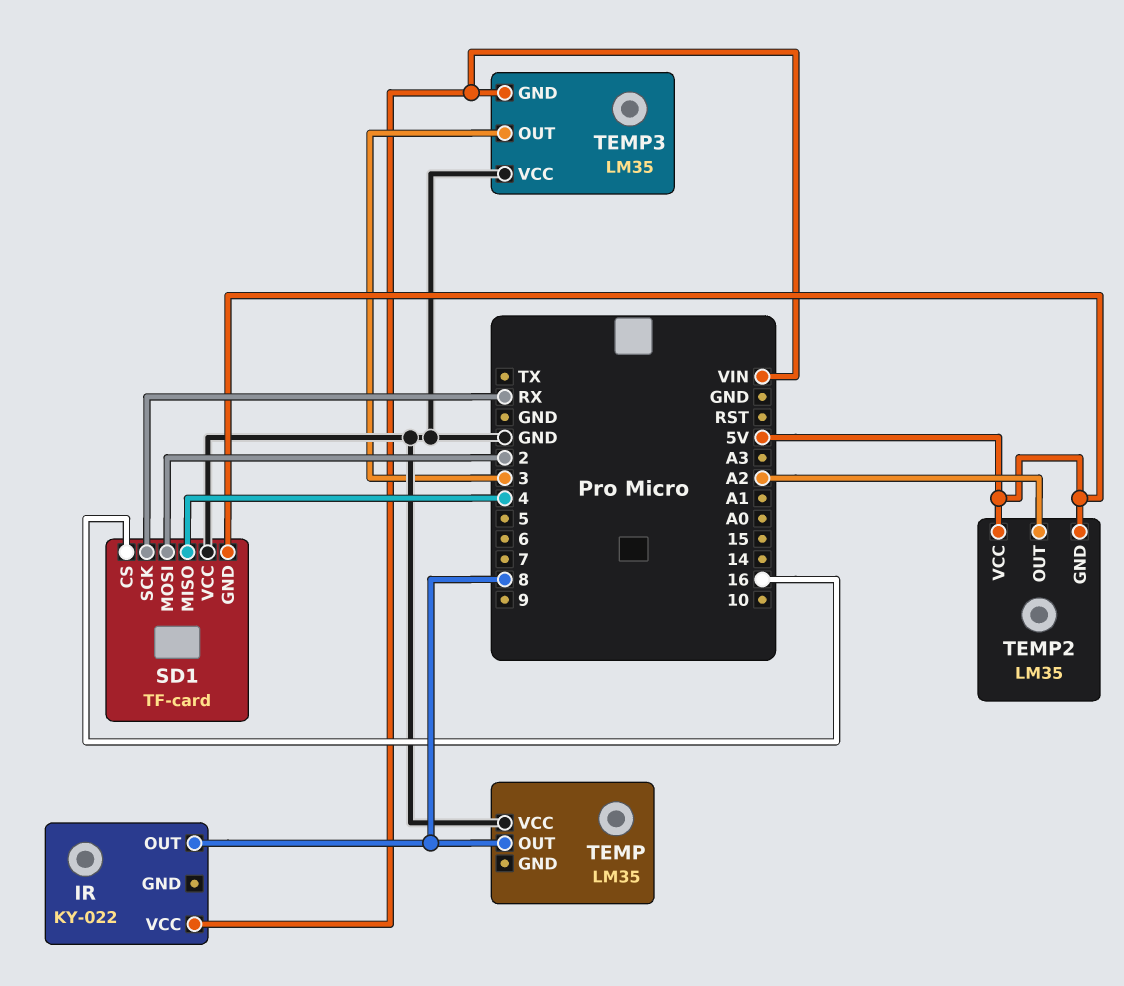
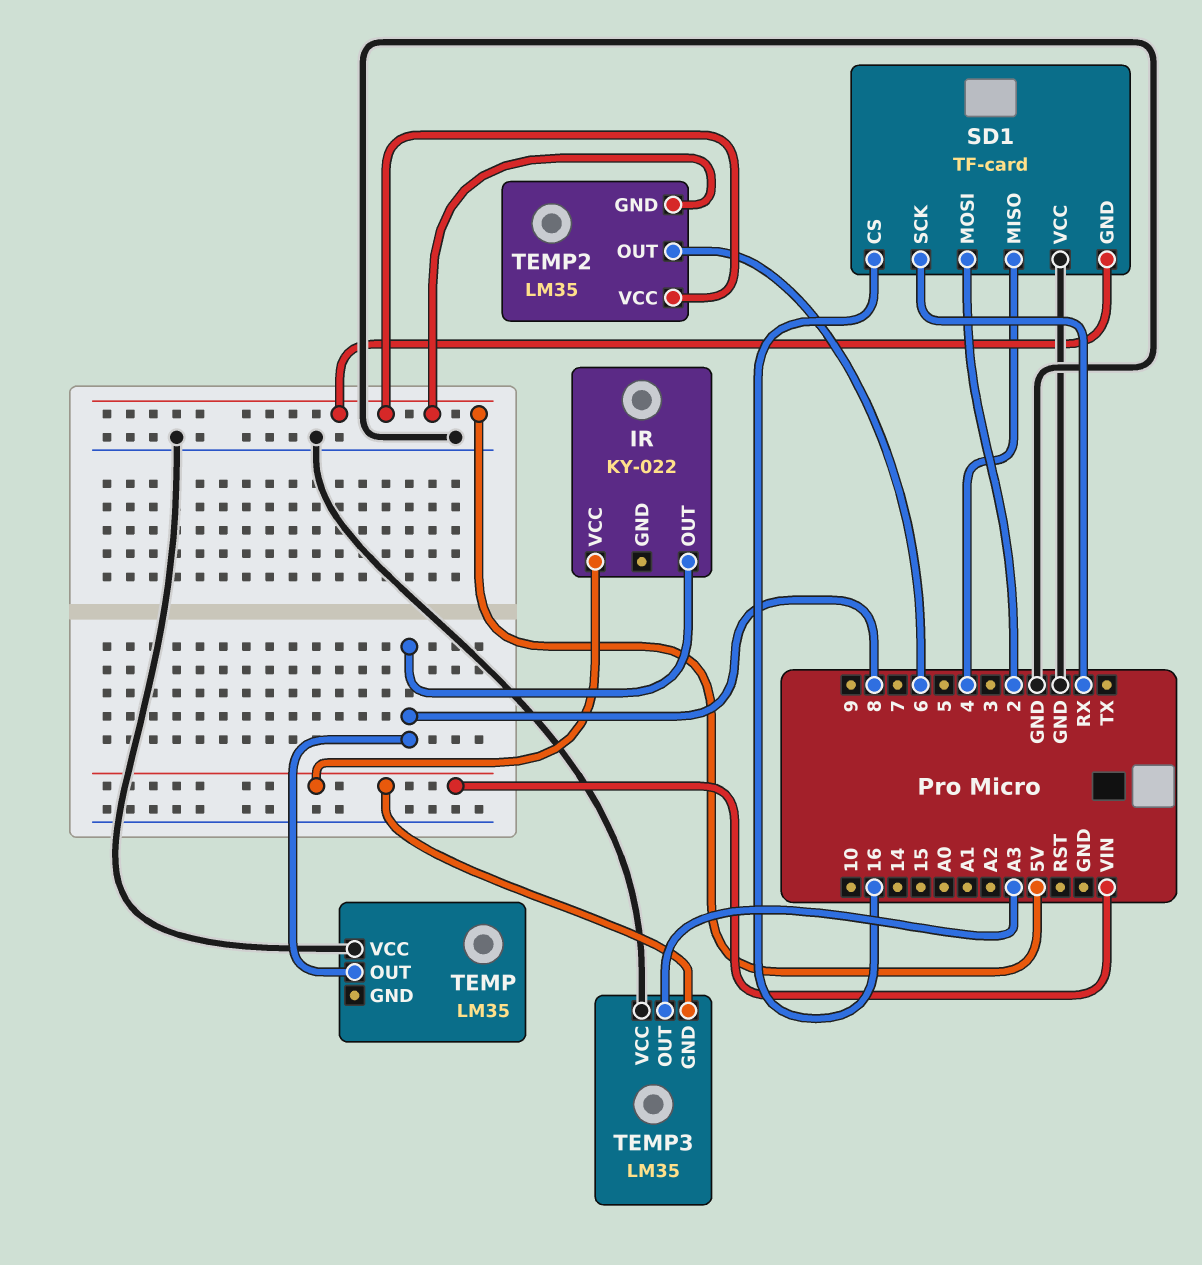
TEMP2 pin OUT: A2 -> 6
TEMP3 pin OUT: 3 -> A3

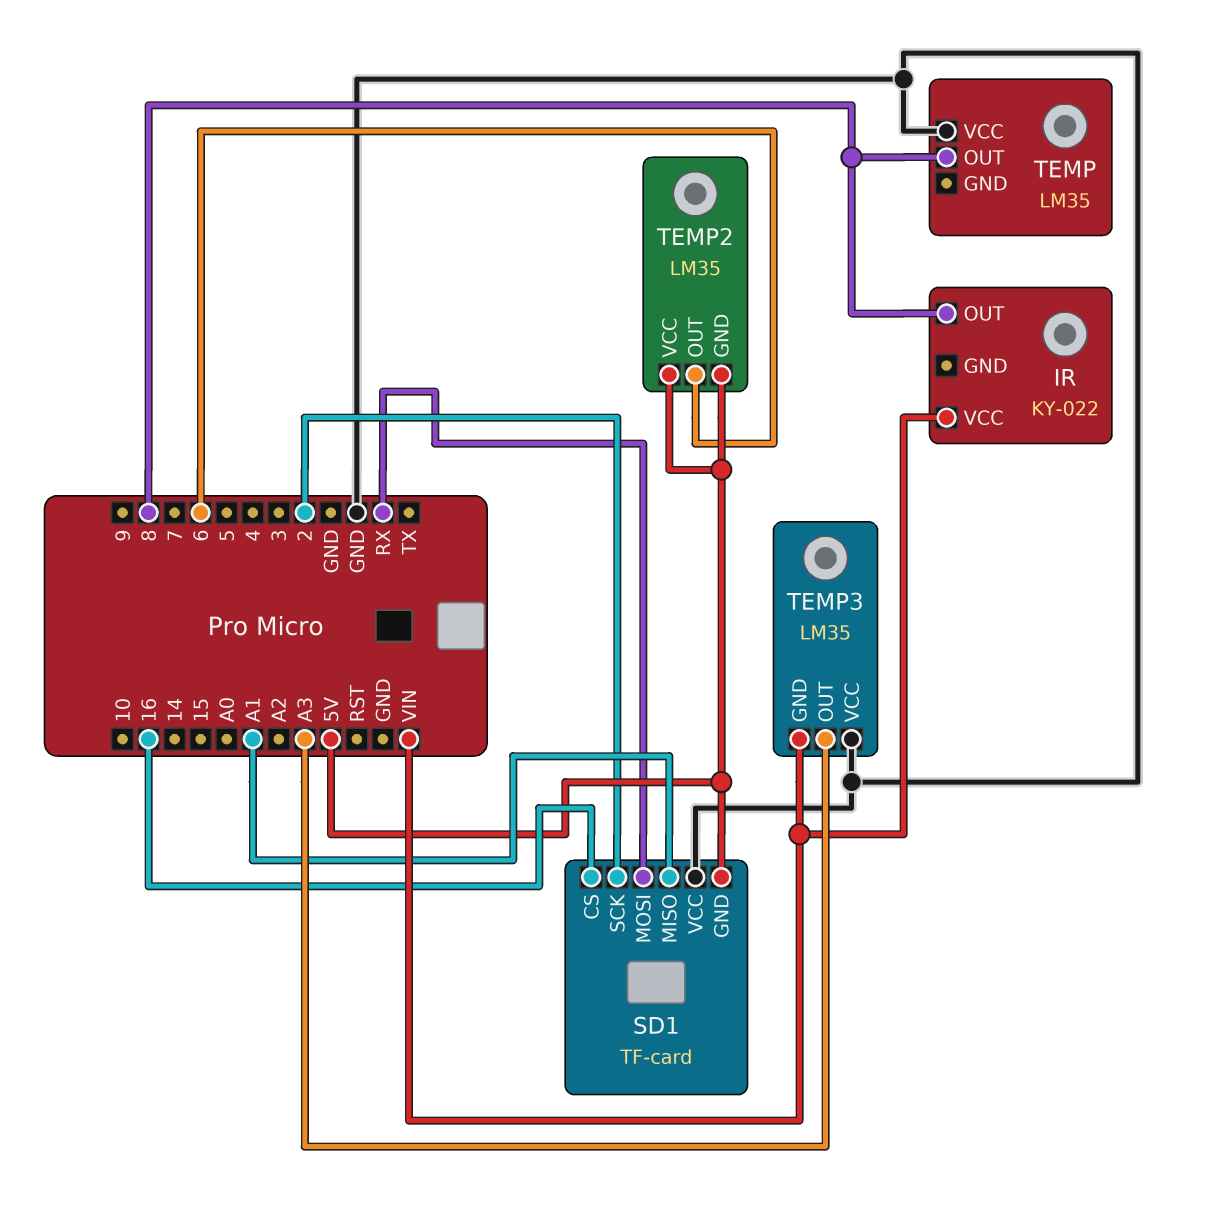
SD1 pin MISO: 4 -> A1
SD1 pin MOSI: 2 -> RX
SD1 pin SCK: RX -> 2

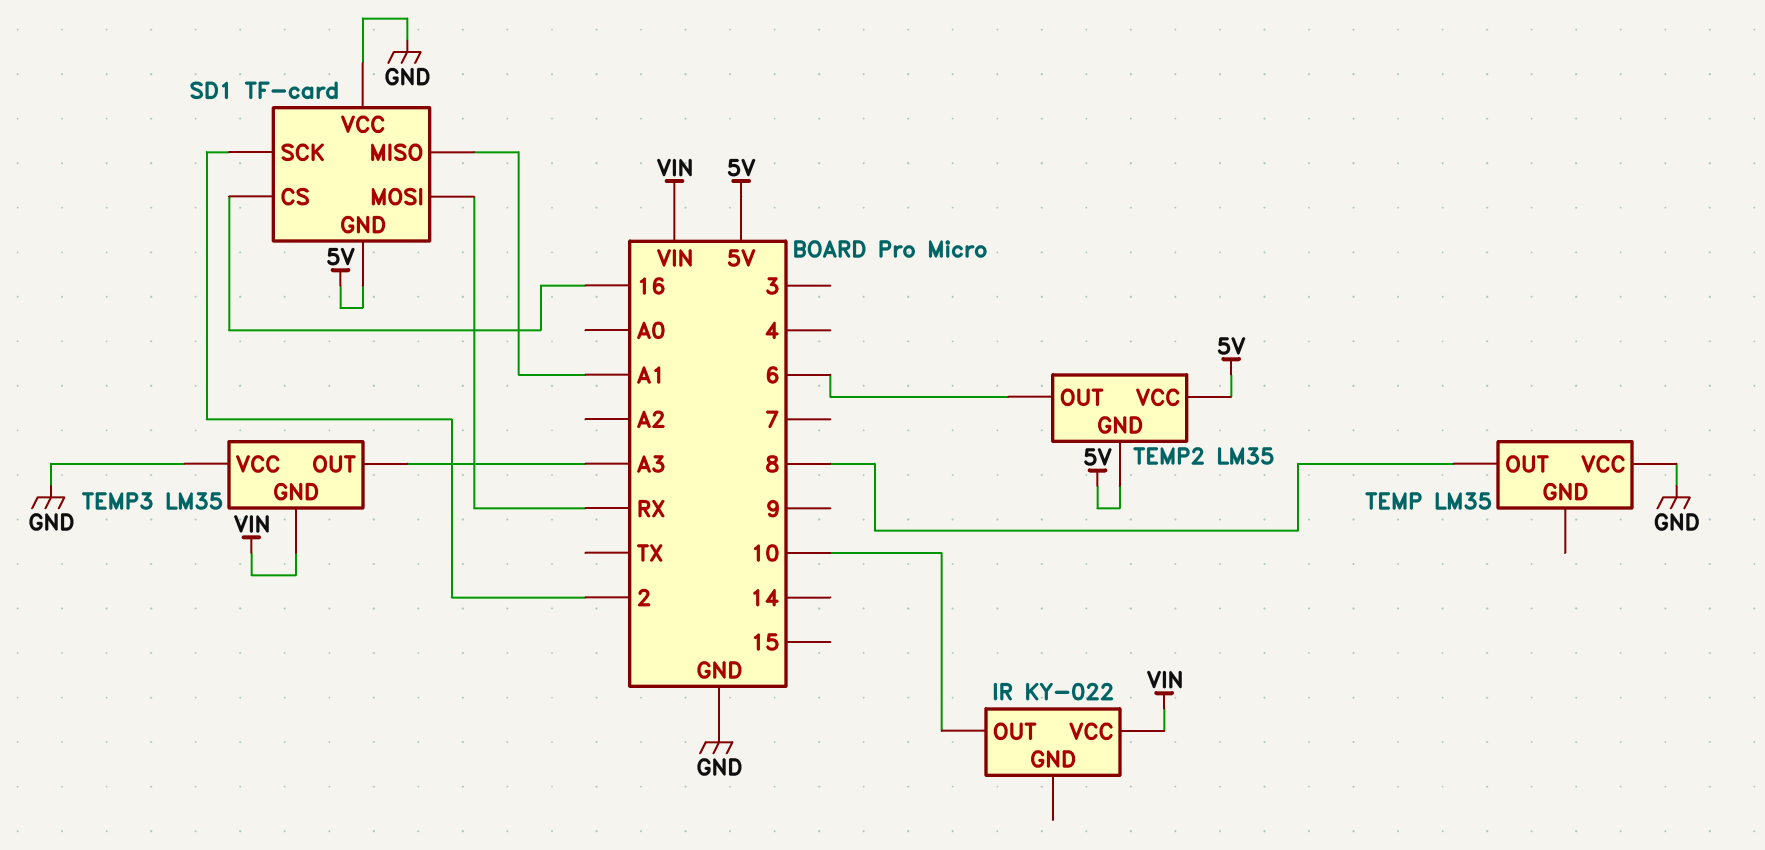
IR pin OUT: 8 -> 10

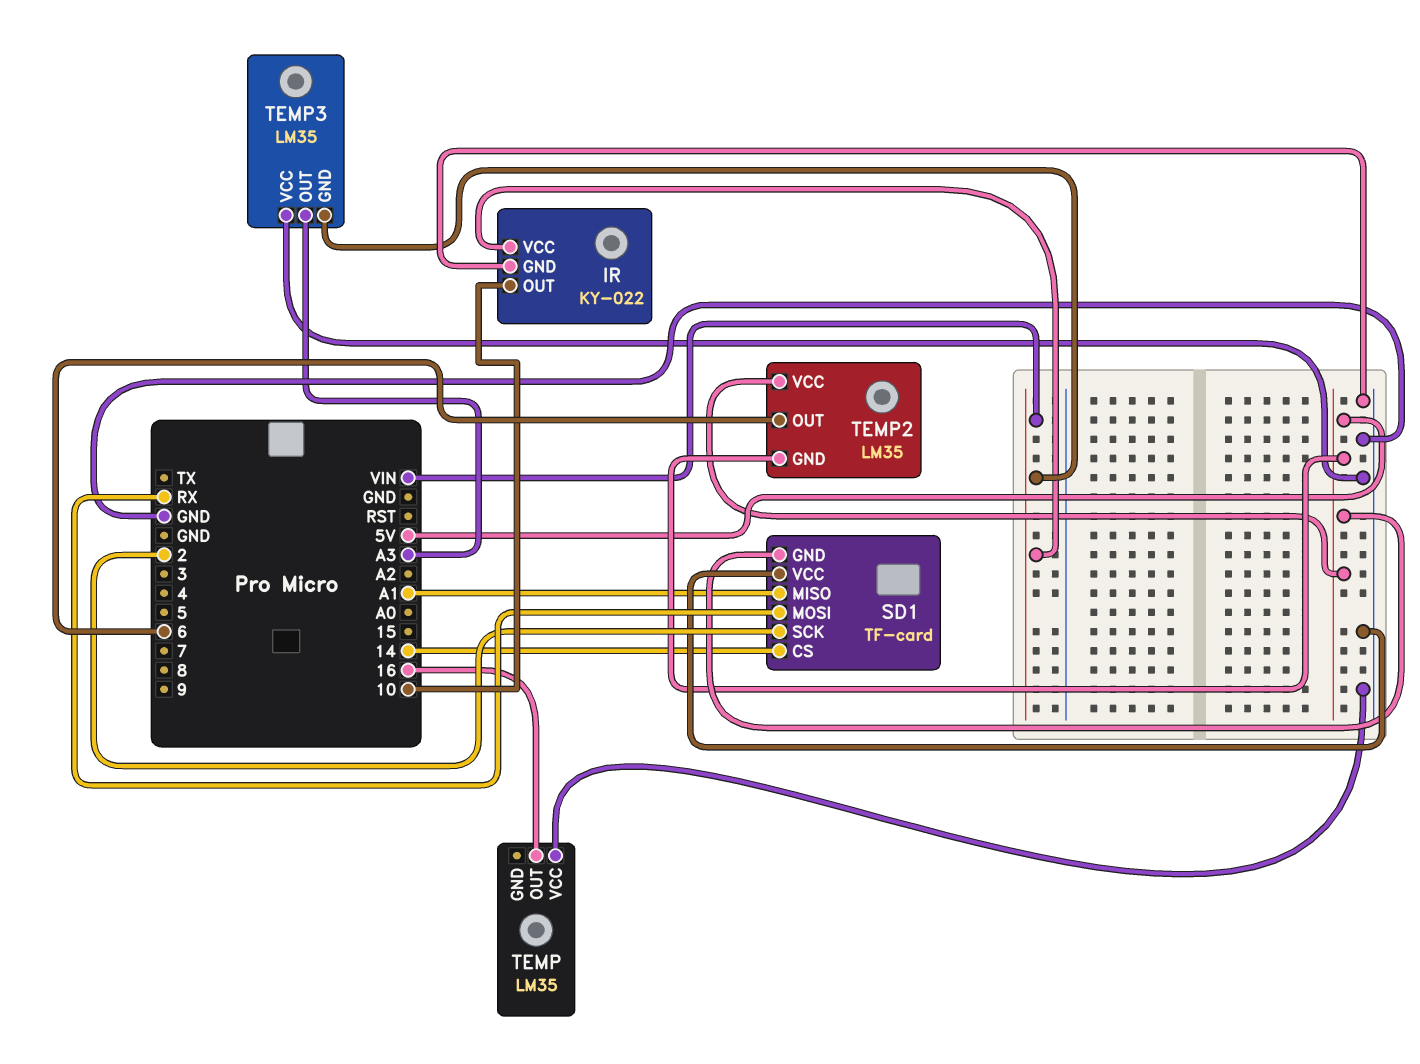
IR pin GND: none -> GND
SD1 pin CS: 16 -> 14
TEMP pin OUT: 8 -> 16

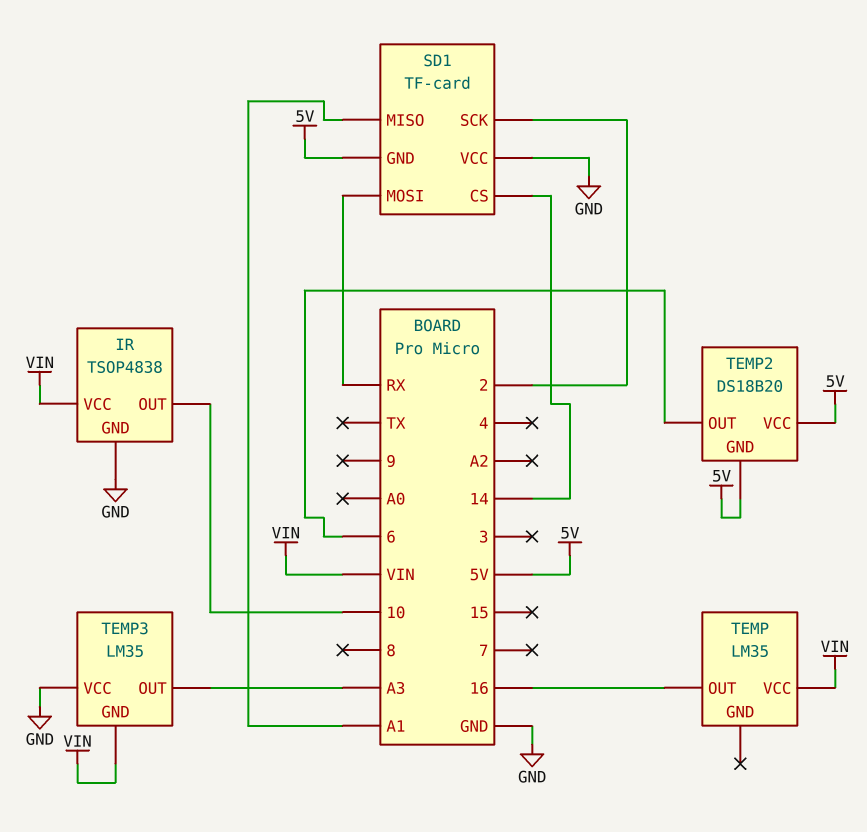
IR: KY-022 -> TSOP4838
TEMP pin VCC: GND -> VIN
TEMP2: LM35 -> DS18B20

